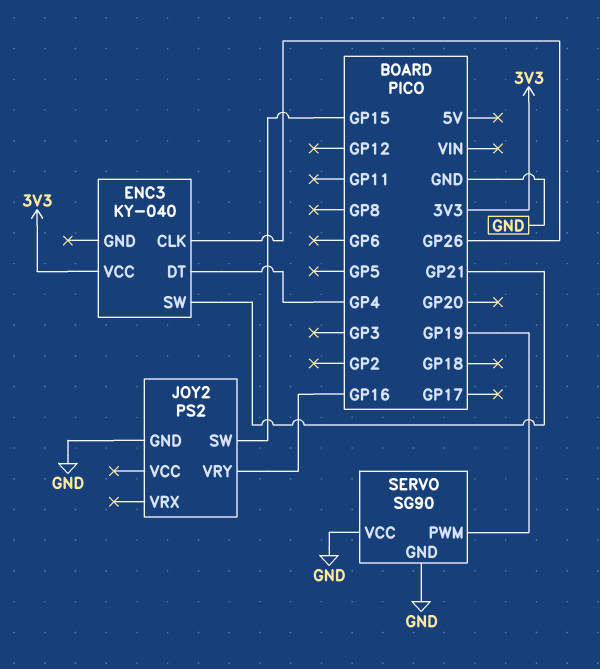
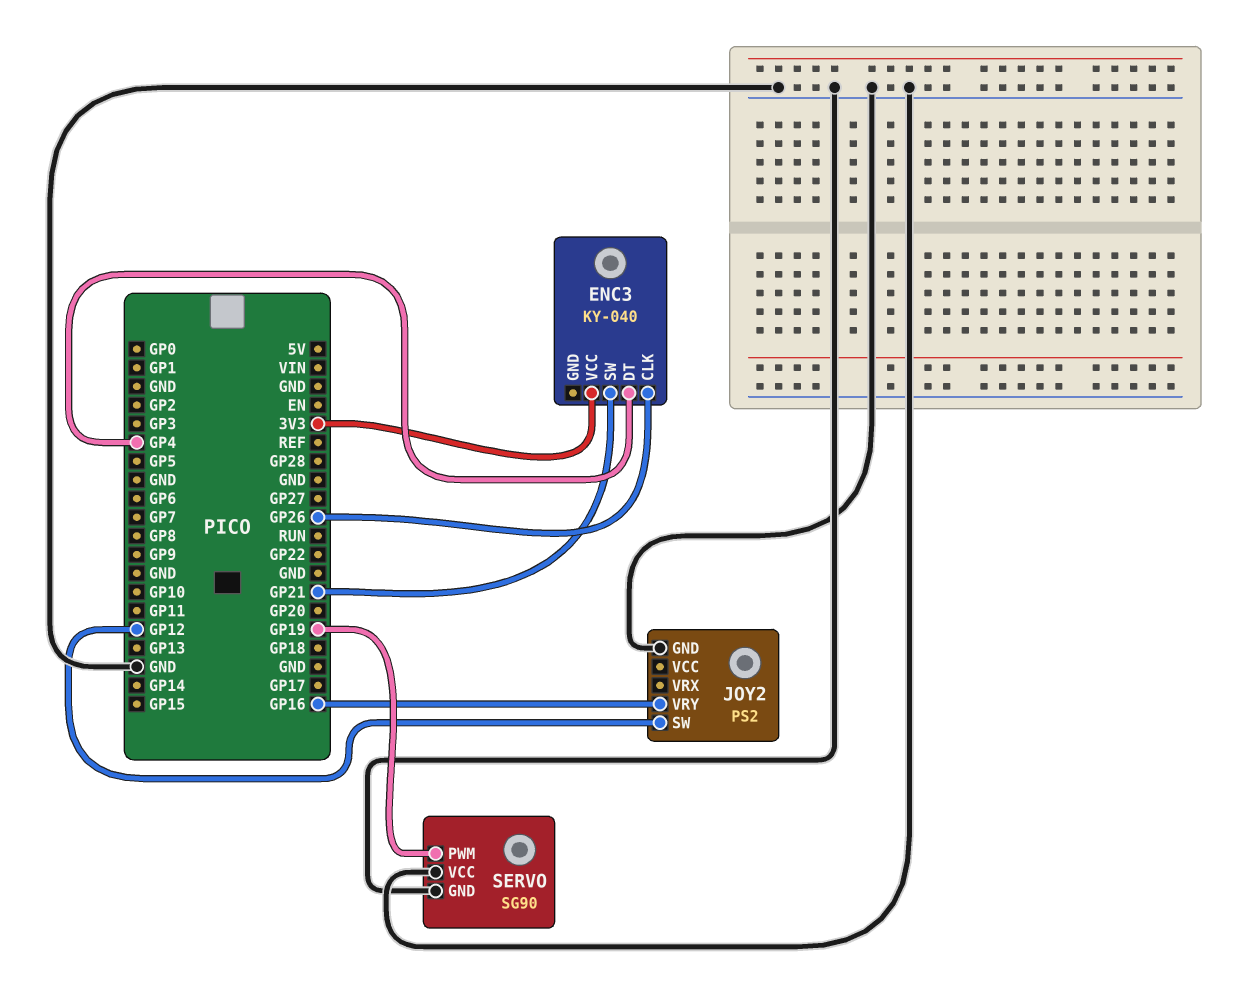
JOY2 pin SW: GP15 -> GP12

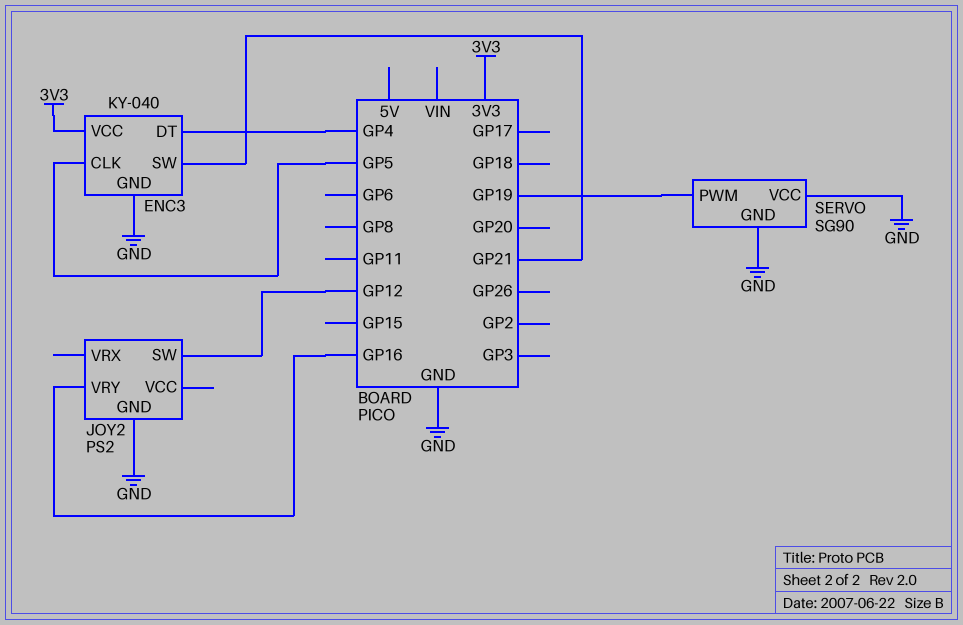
ENC3 pin CLK: GP26 -> GP5
ENC3 pin GND: none -> GND

